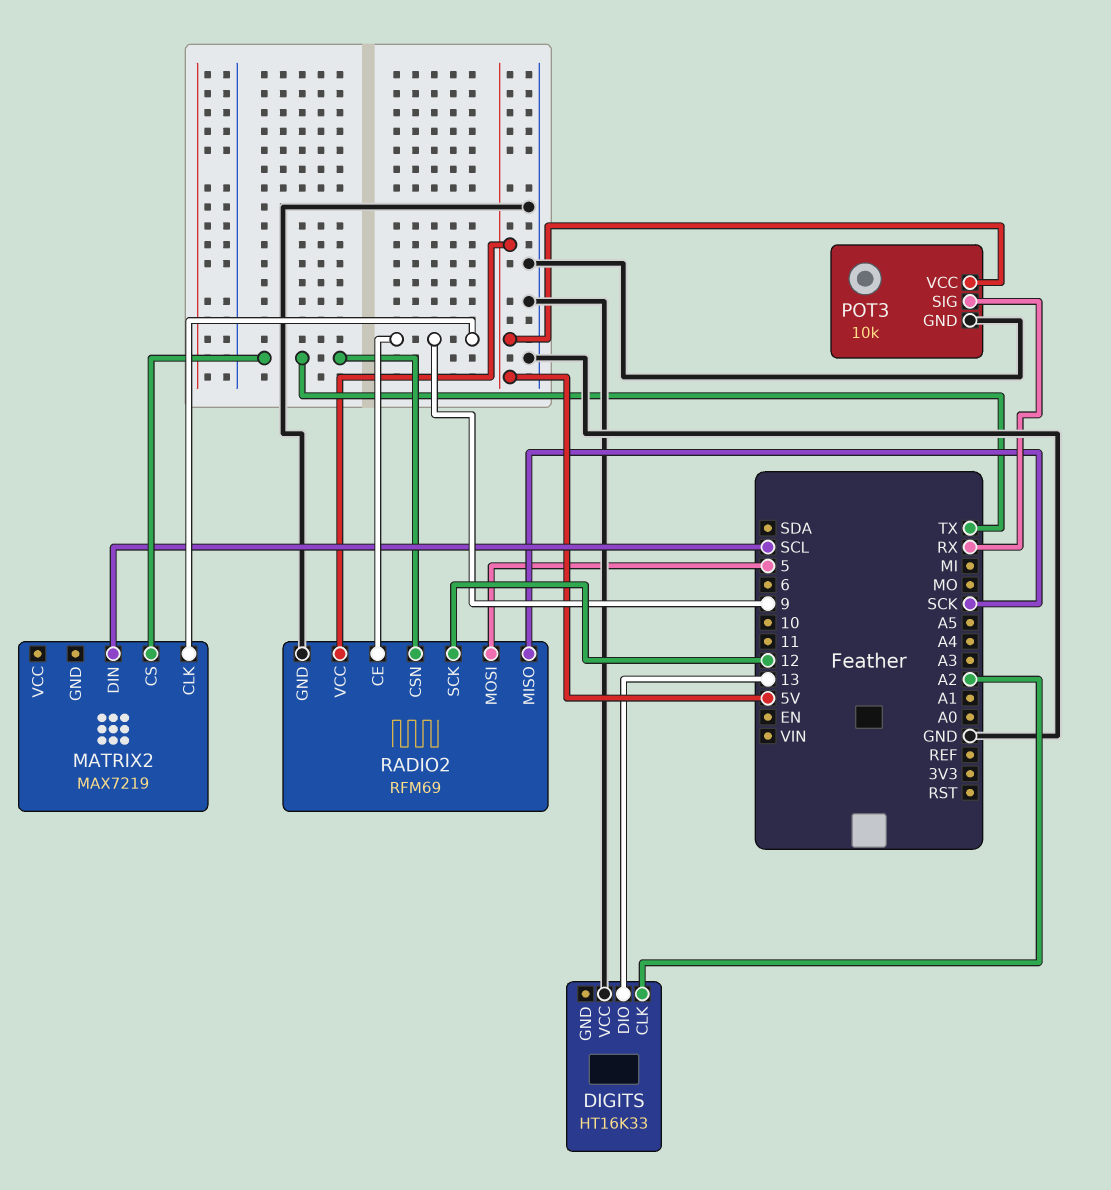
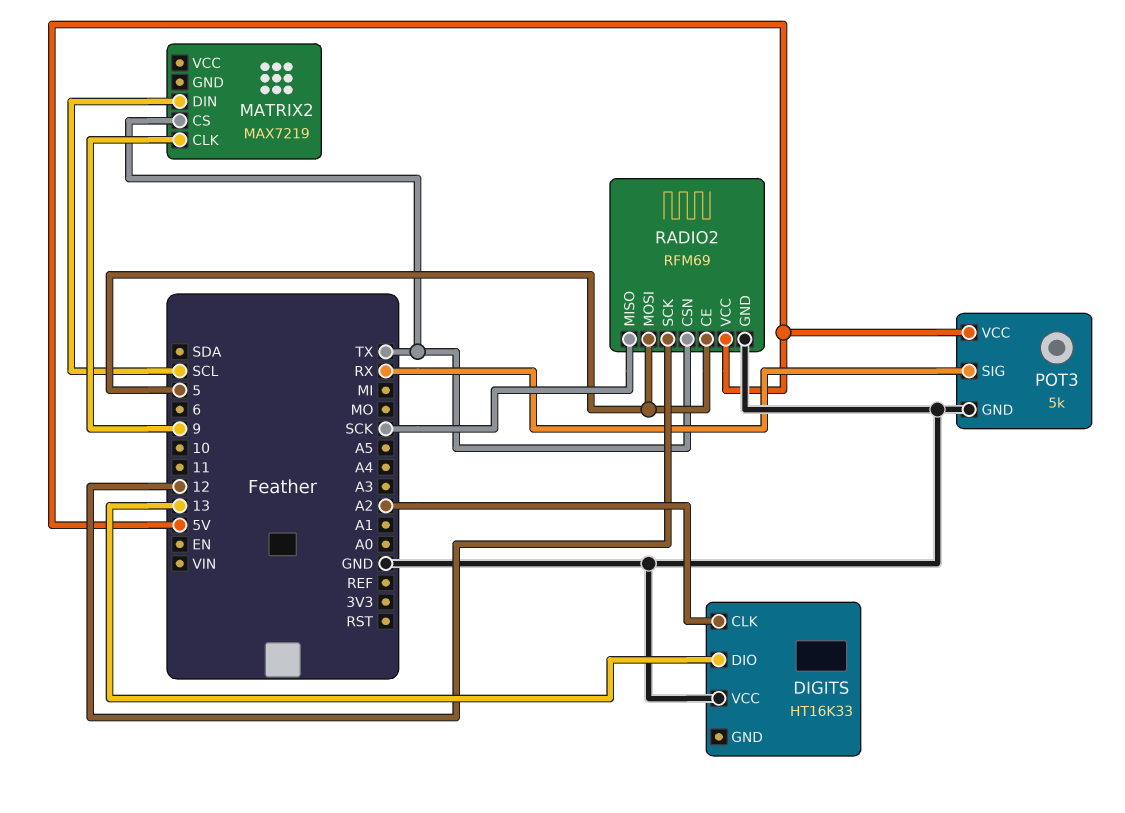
POT3: 10k -> 5k
RADIO2 pin CE: 9 -> 5

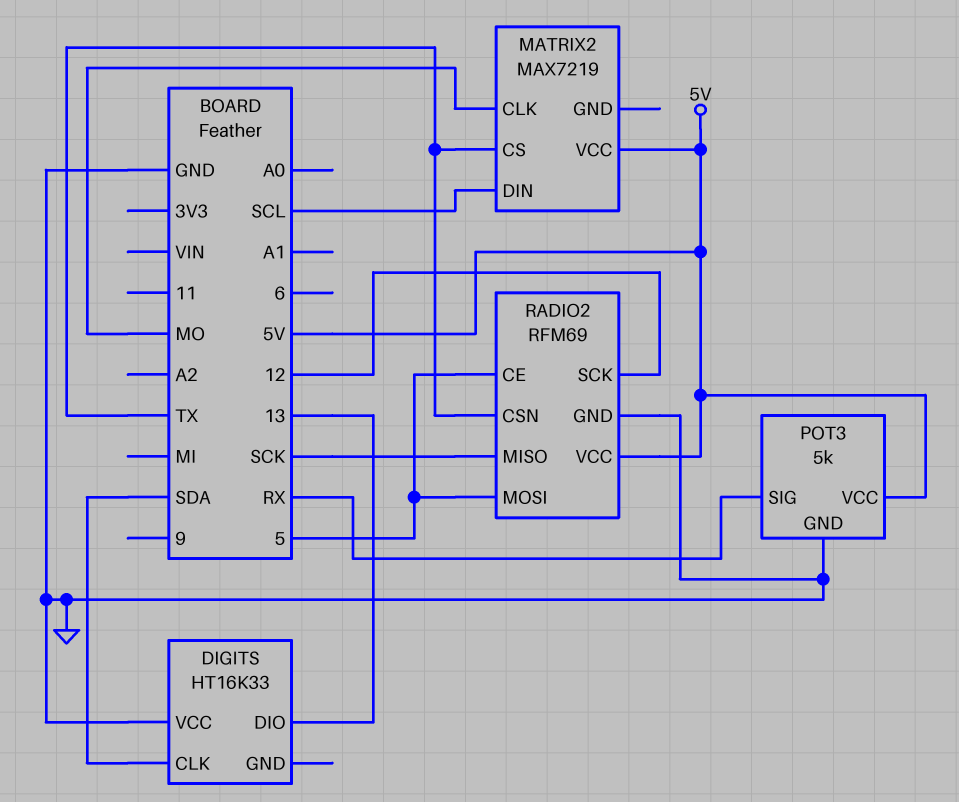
DIGITS pin CLK: A2 -> SDA
MATRIX2 pin CLK: 9 -> MO
MATRIX2 pin VCC: none -> 5V

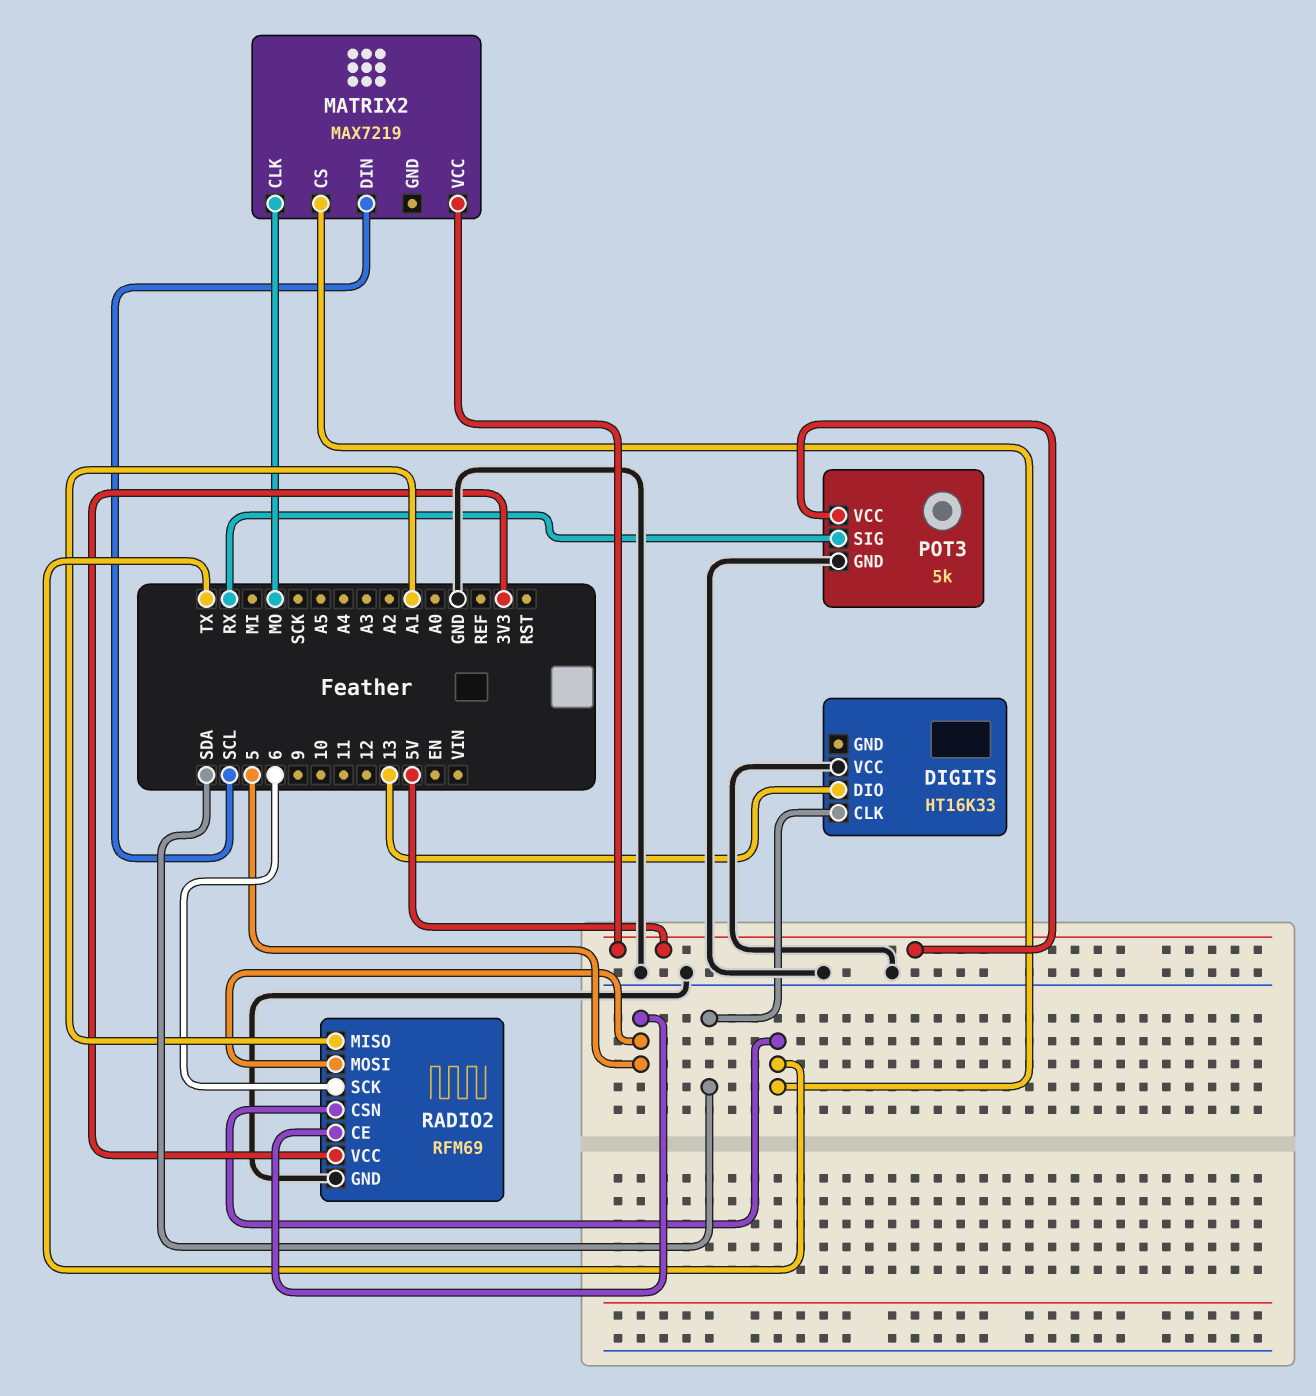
RADIO2 pin MISO: SCK -> A1
RADIO2 pin SCK: 12 -> 6
RADIO2 pin VCC: 5V -> 3V3

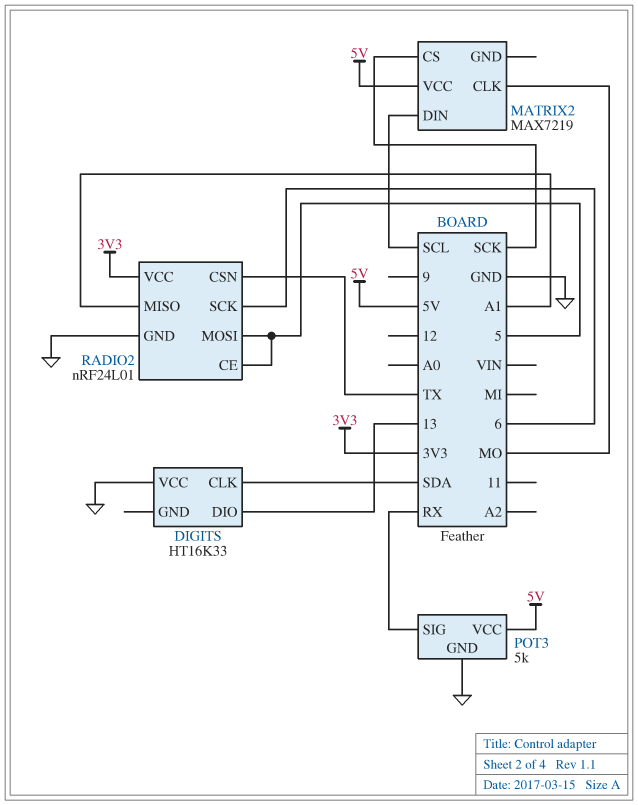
MATRIX2 pin CS: TX -> SCK
RADIO2: RFM69 -> nRF24L01

